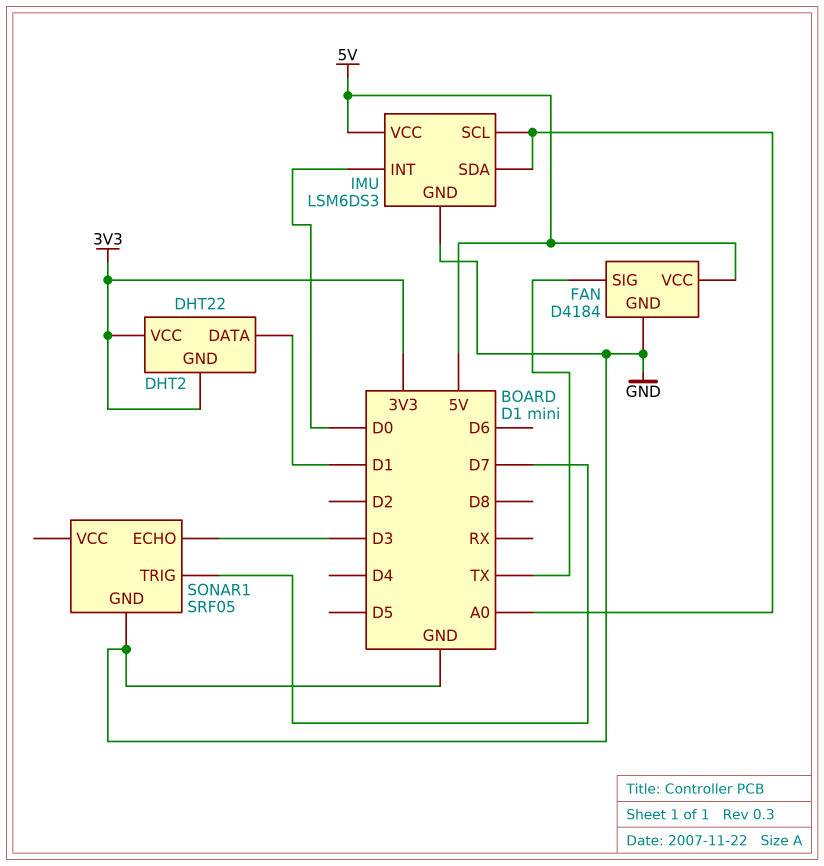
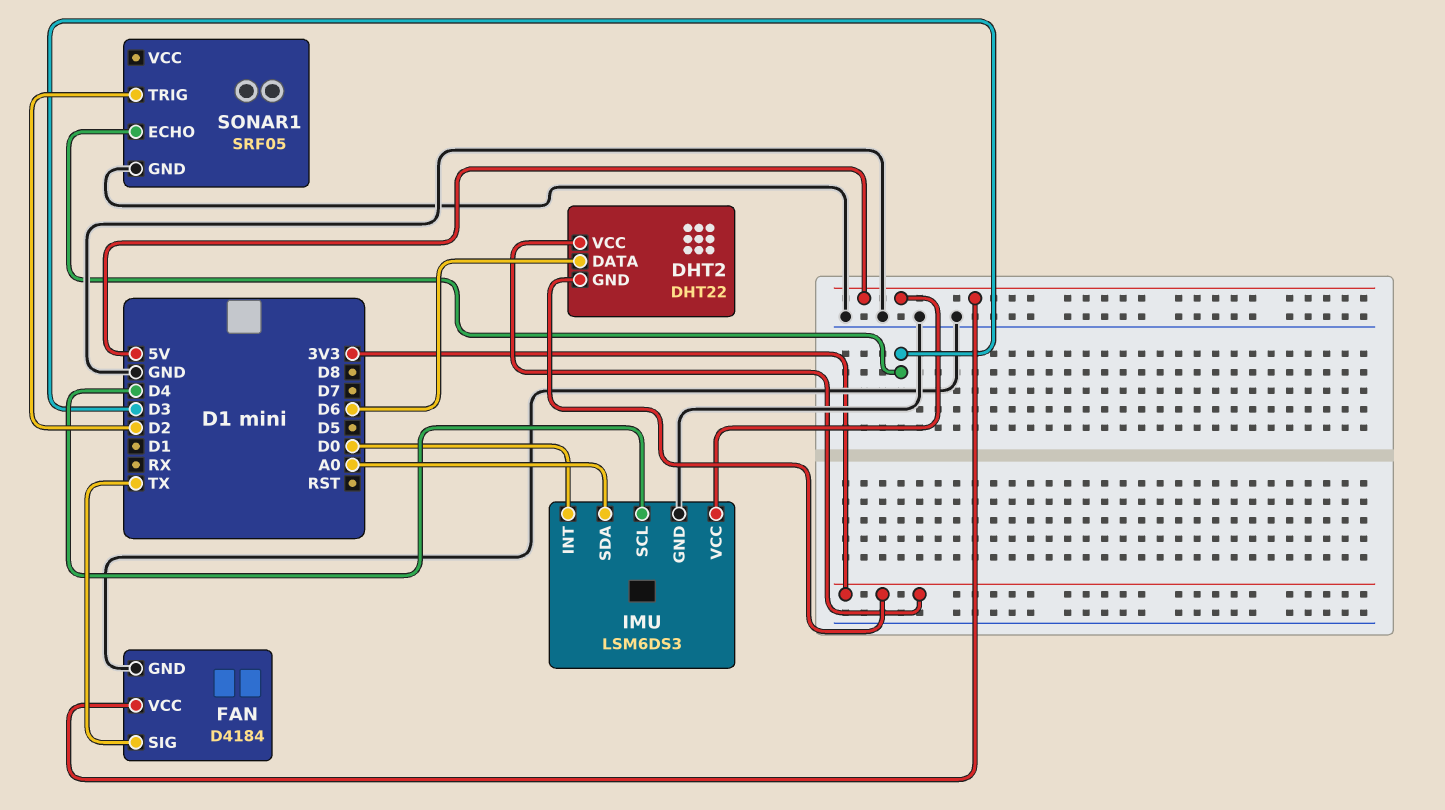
DHT2 pin DATA: D1 -> D6
IMU pin SCL: A0 -> D4
SONAR1 pin TRIG: D7 -> D2

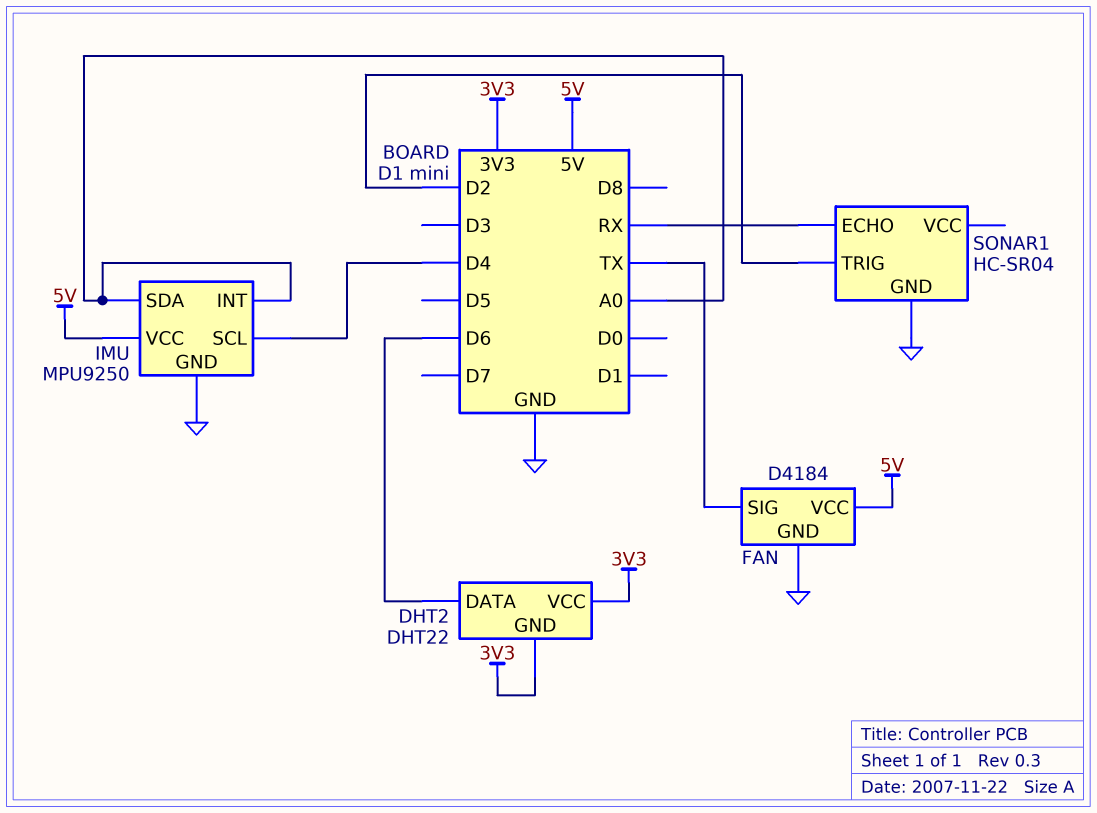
IMU: LSM6DS3 -> MPU9250
IMU pin INT: D0 -> A0
SONAR1: SRF05 -> HC-SR04
SONAR1 pin ECHO: D3 -> RX

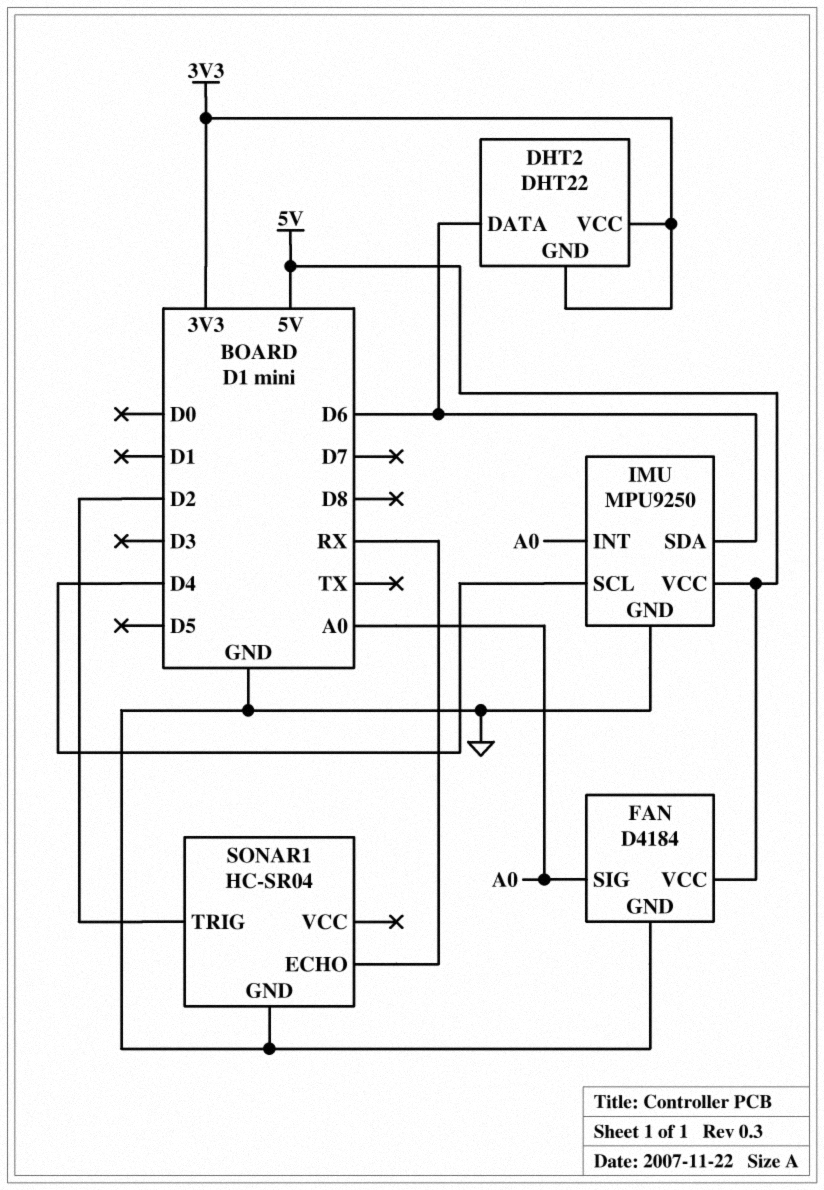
FAN pin SIG: TX -> A0
IMU pin SDA: A0 -> D6

